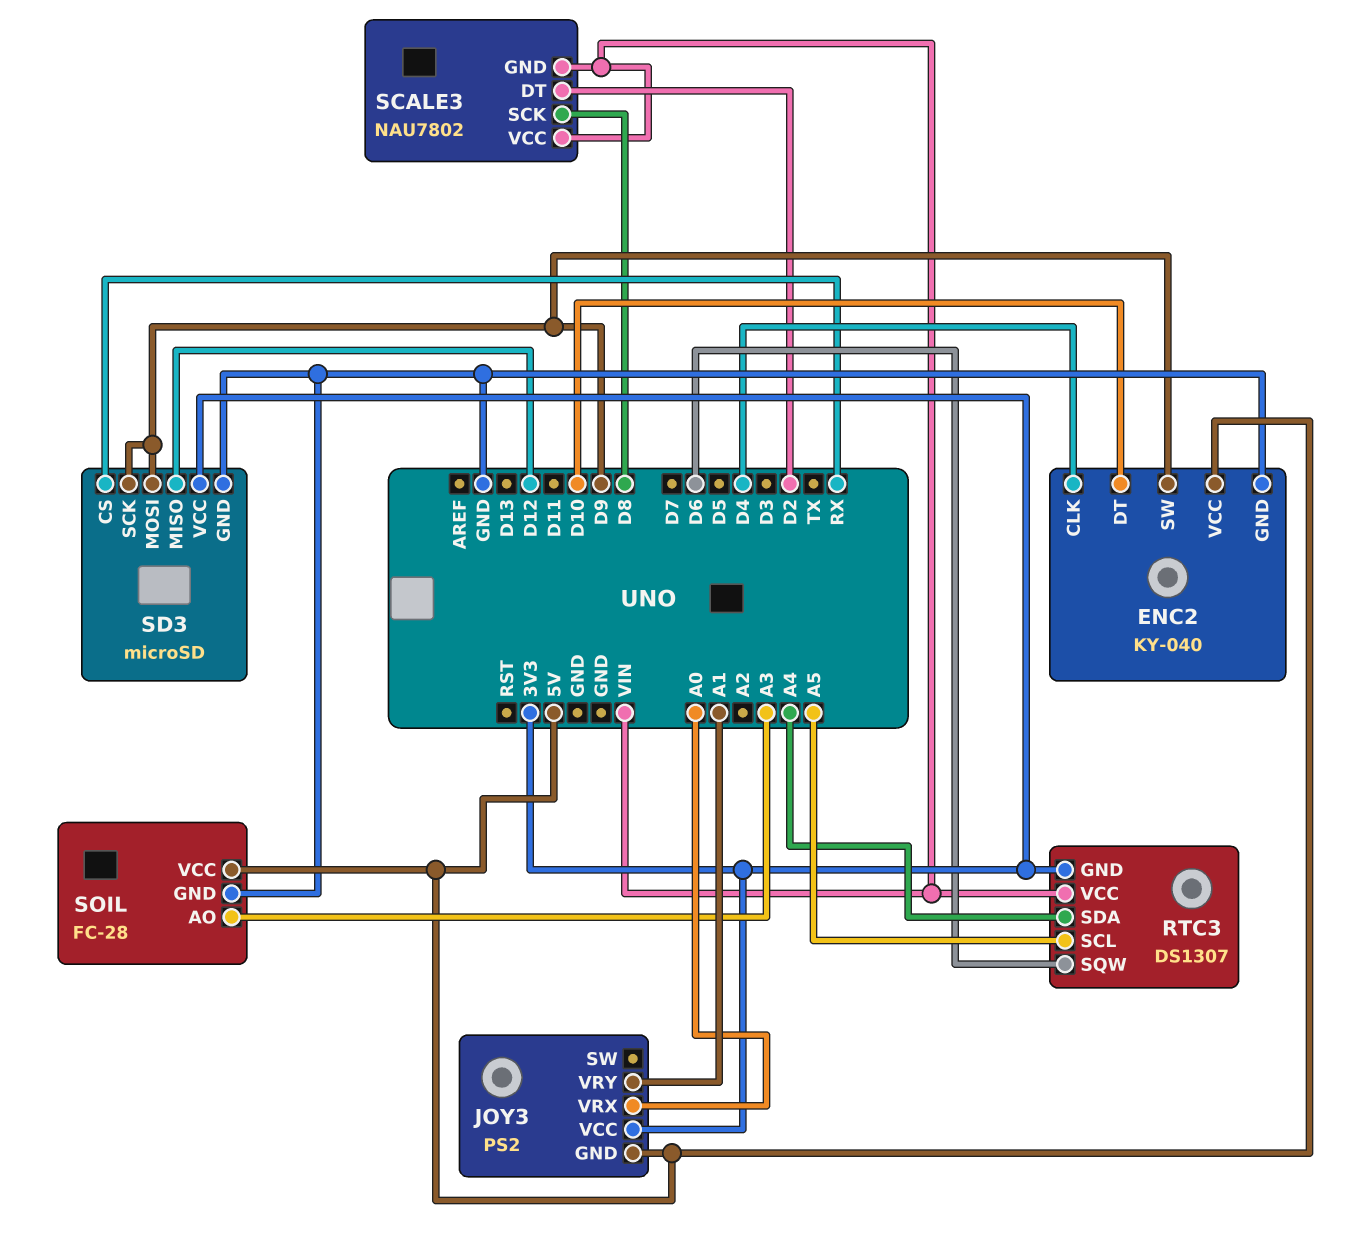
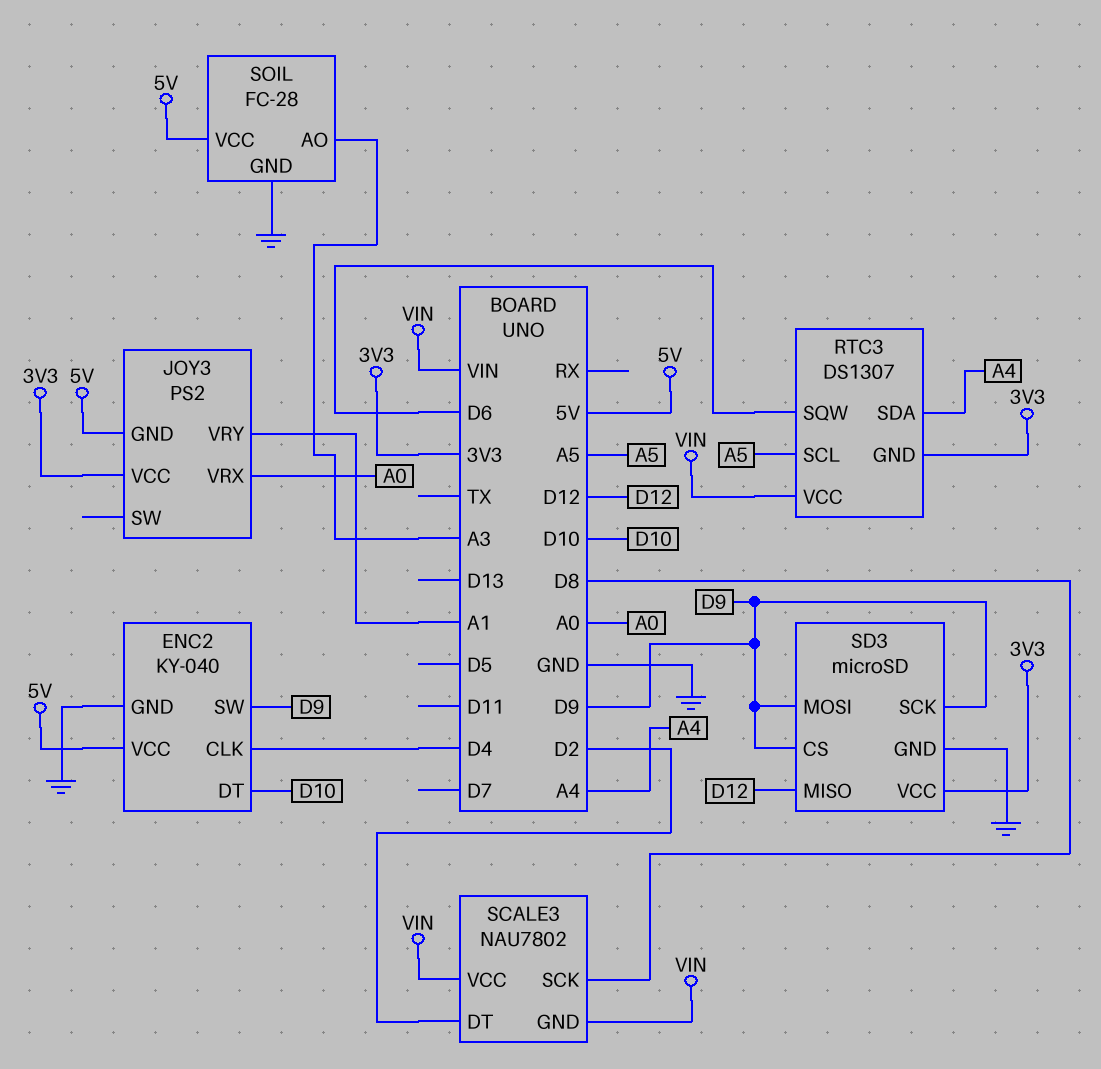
SD3 pin CS: RX -> D9

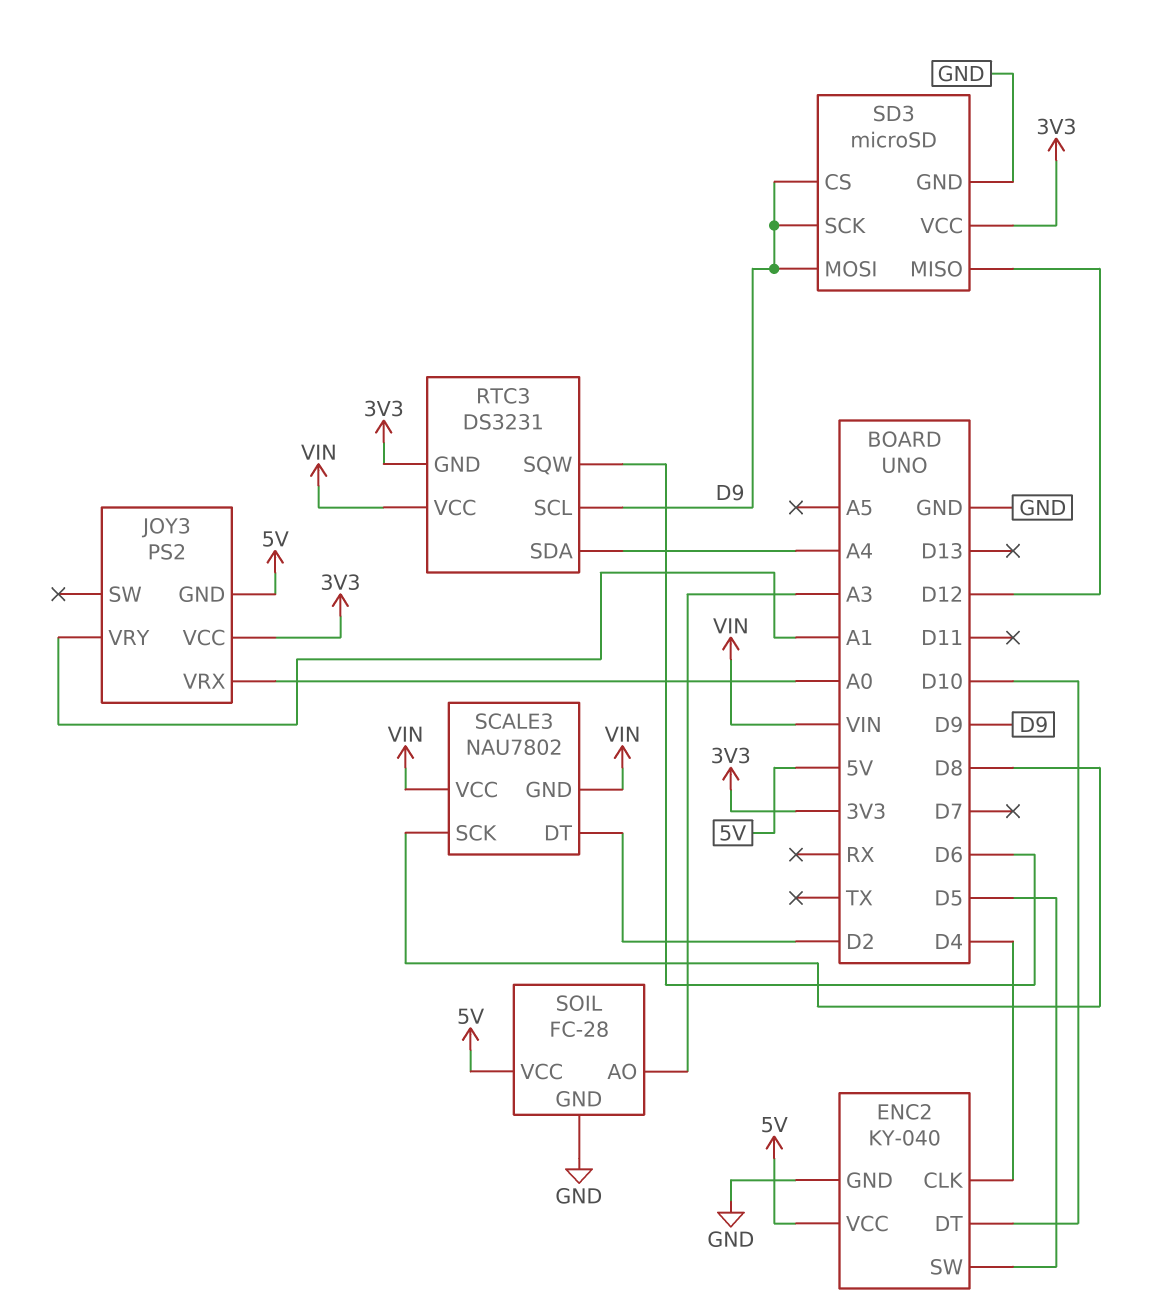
ENC2 pin SW: D9 -> D5
RTC3: DS1307 -> DS3231
RTC3 pin SCL: A5 -> D9

